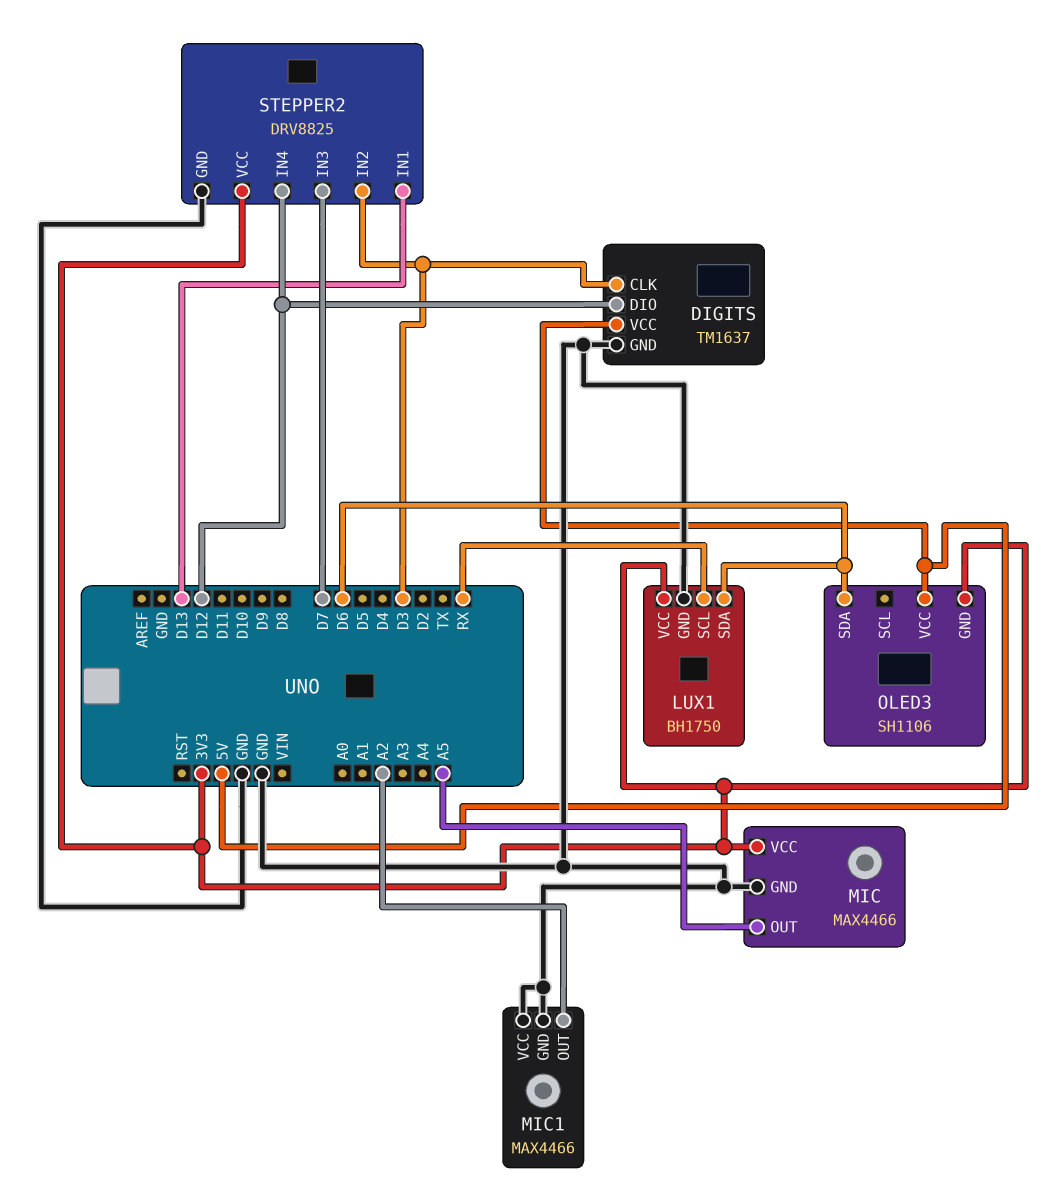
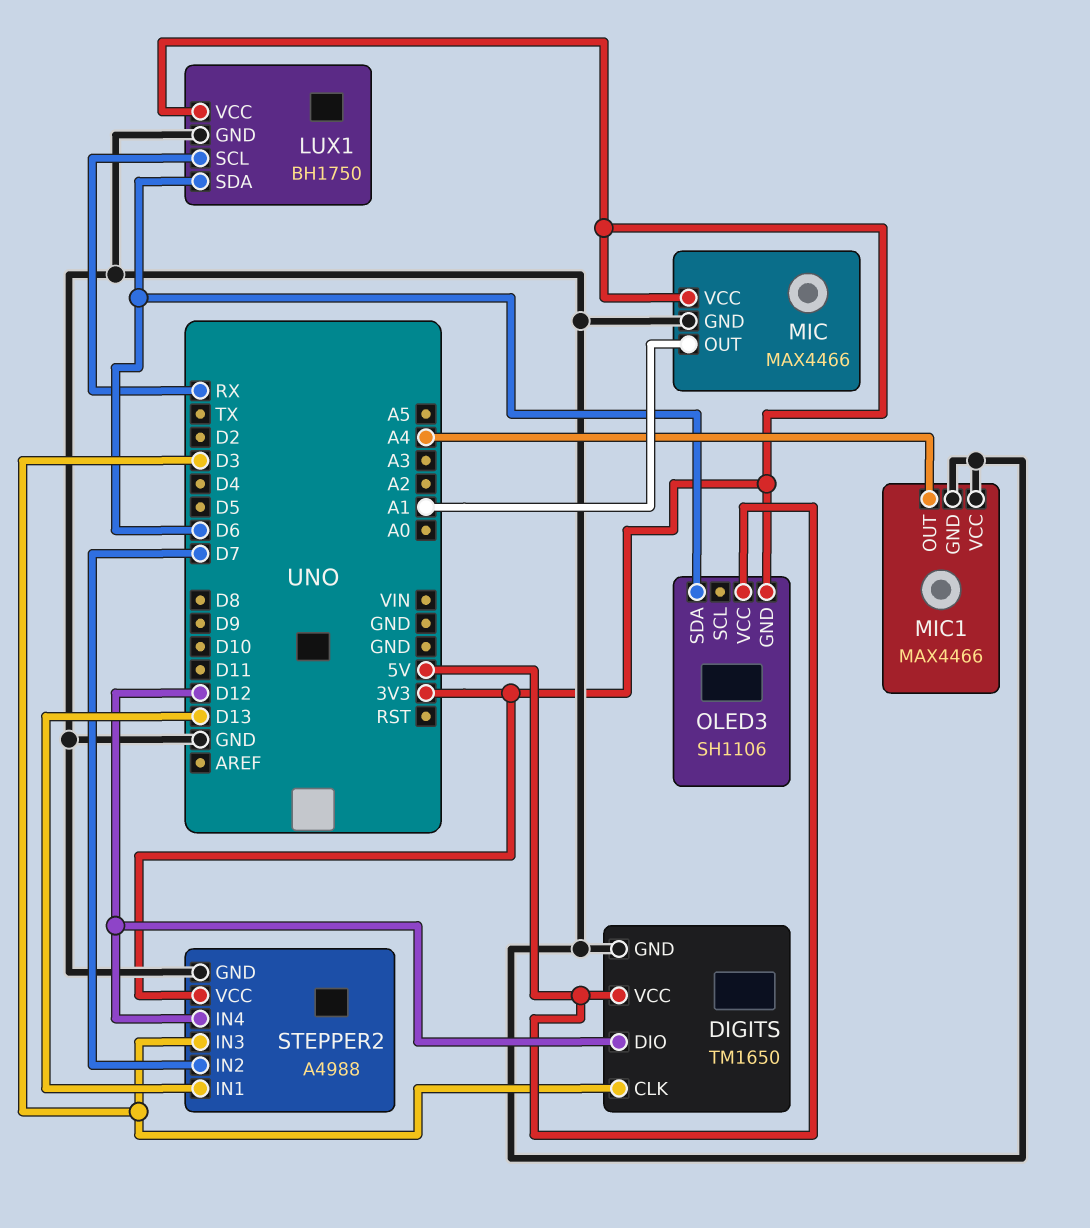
DIGITS: TM1637 -> TM1650
MIC pin OUT: A5 -> A1
MIC1 pin OUT: A2 -> A4
STEPPER2: DRV8825 -> A4988
STEPPER2 pin IN2: D3 -> D7
STEPPER2 pin IN3: D7 -> D3

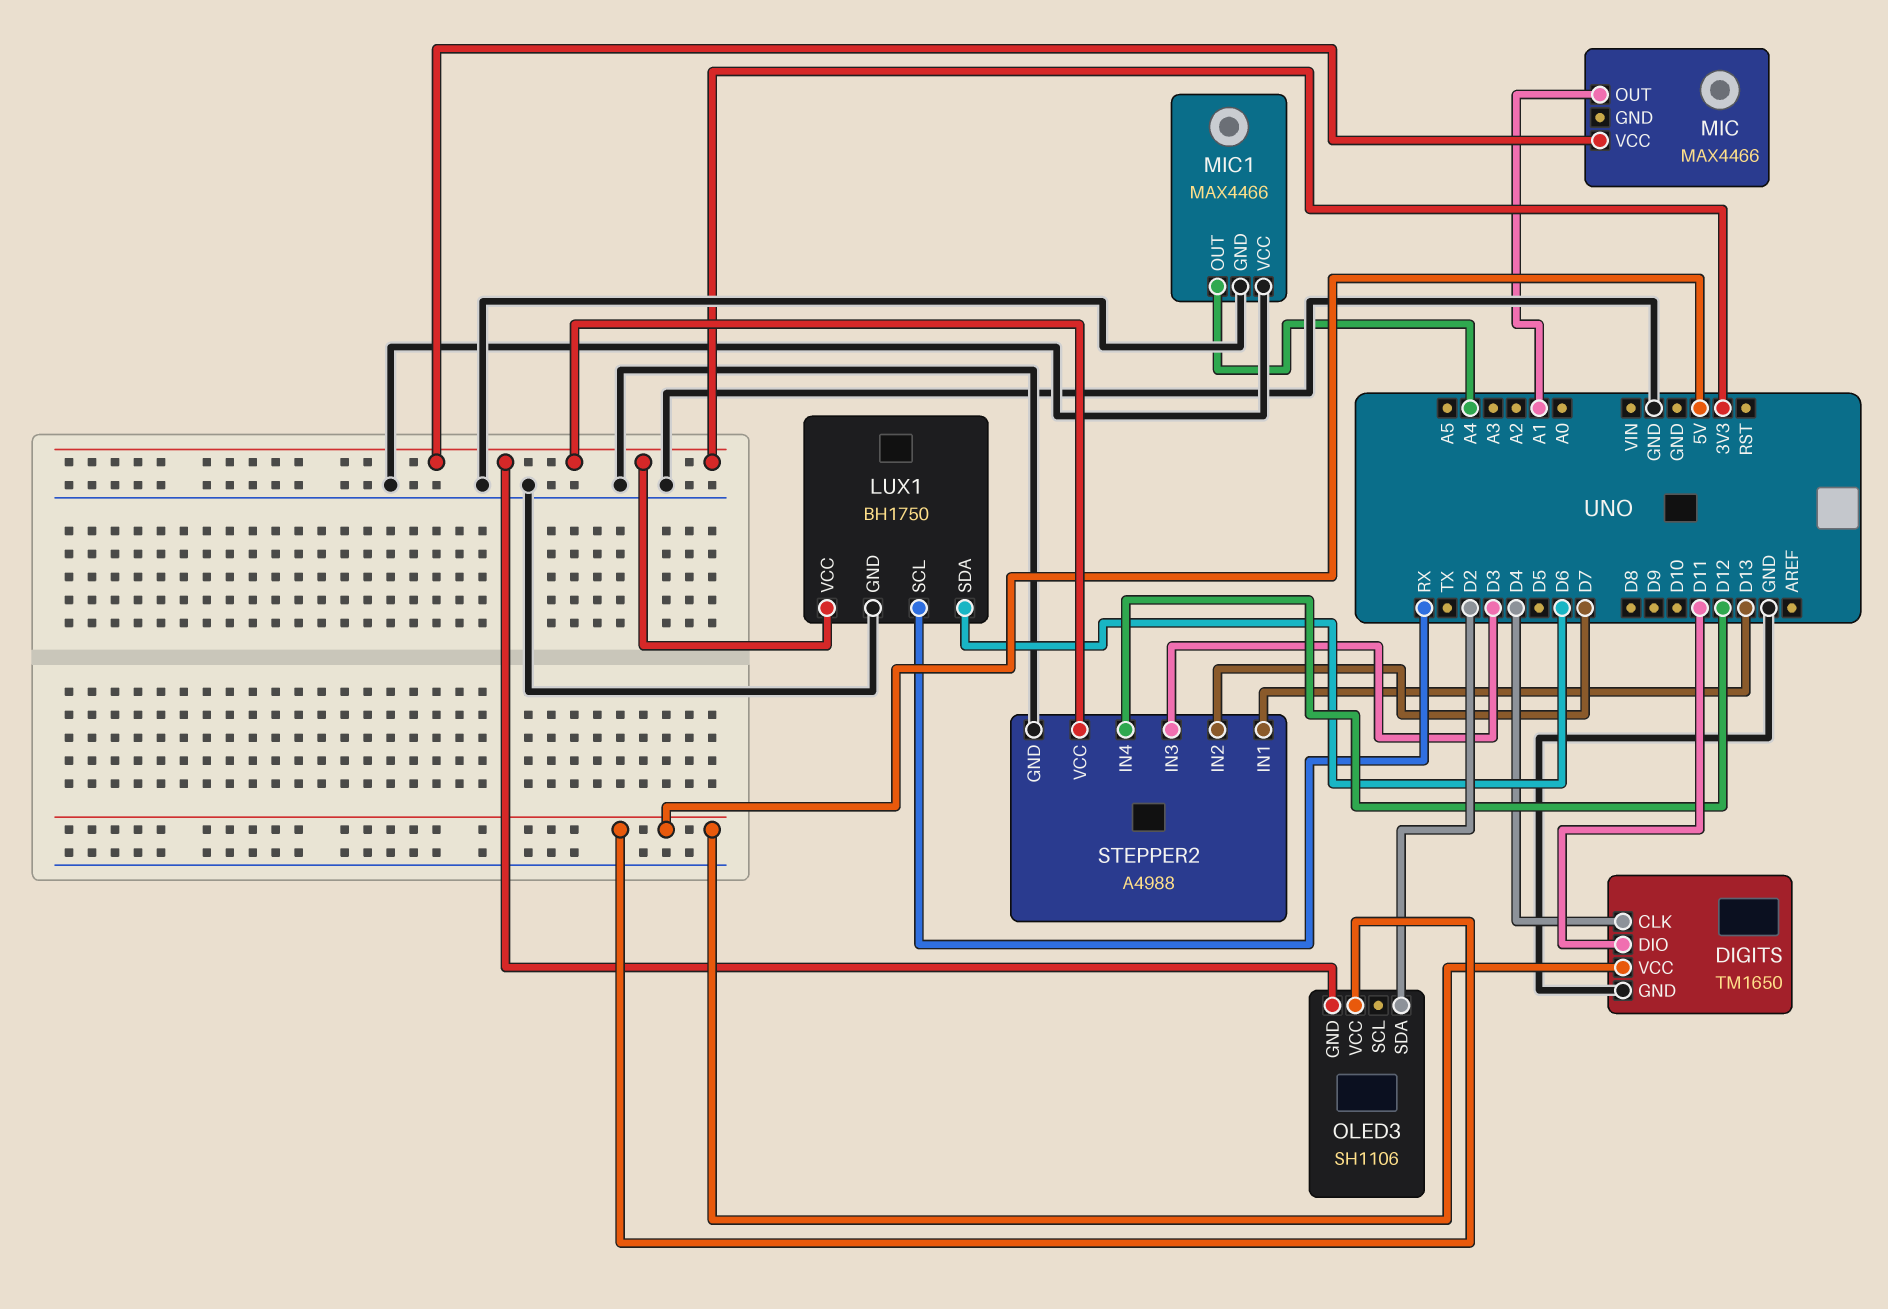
DIGITS pin CLK: D3 -> D4
DIGITS pin DIO: D12 -> D11
MIC pin GND: GND -> none
OLED3 pin SDA: D6 -> D2

